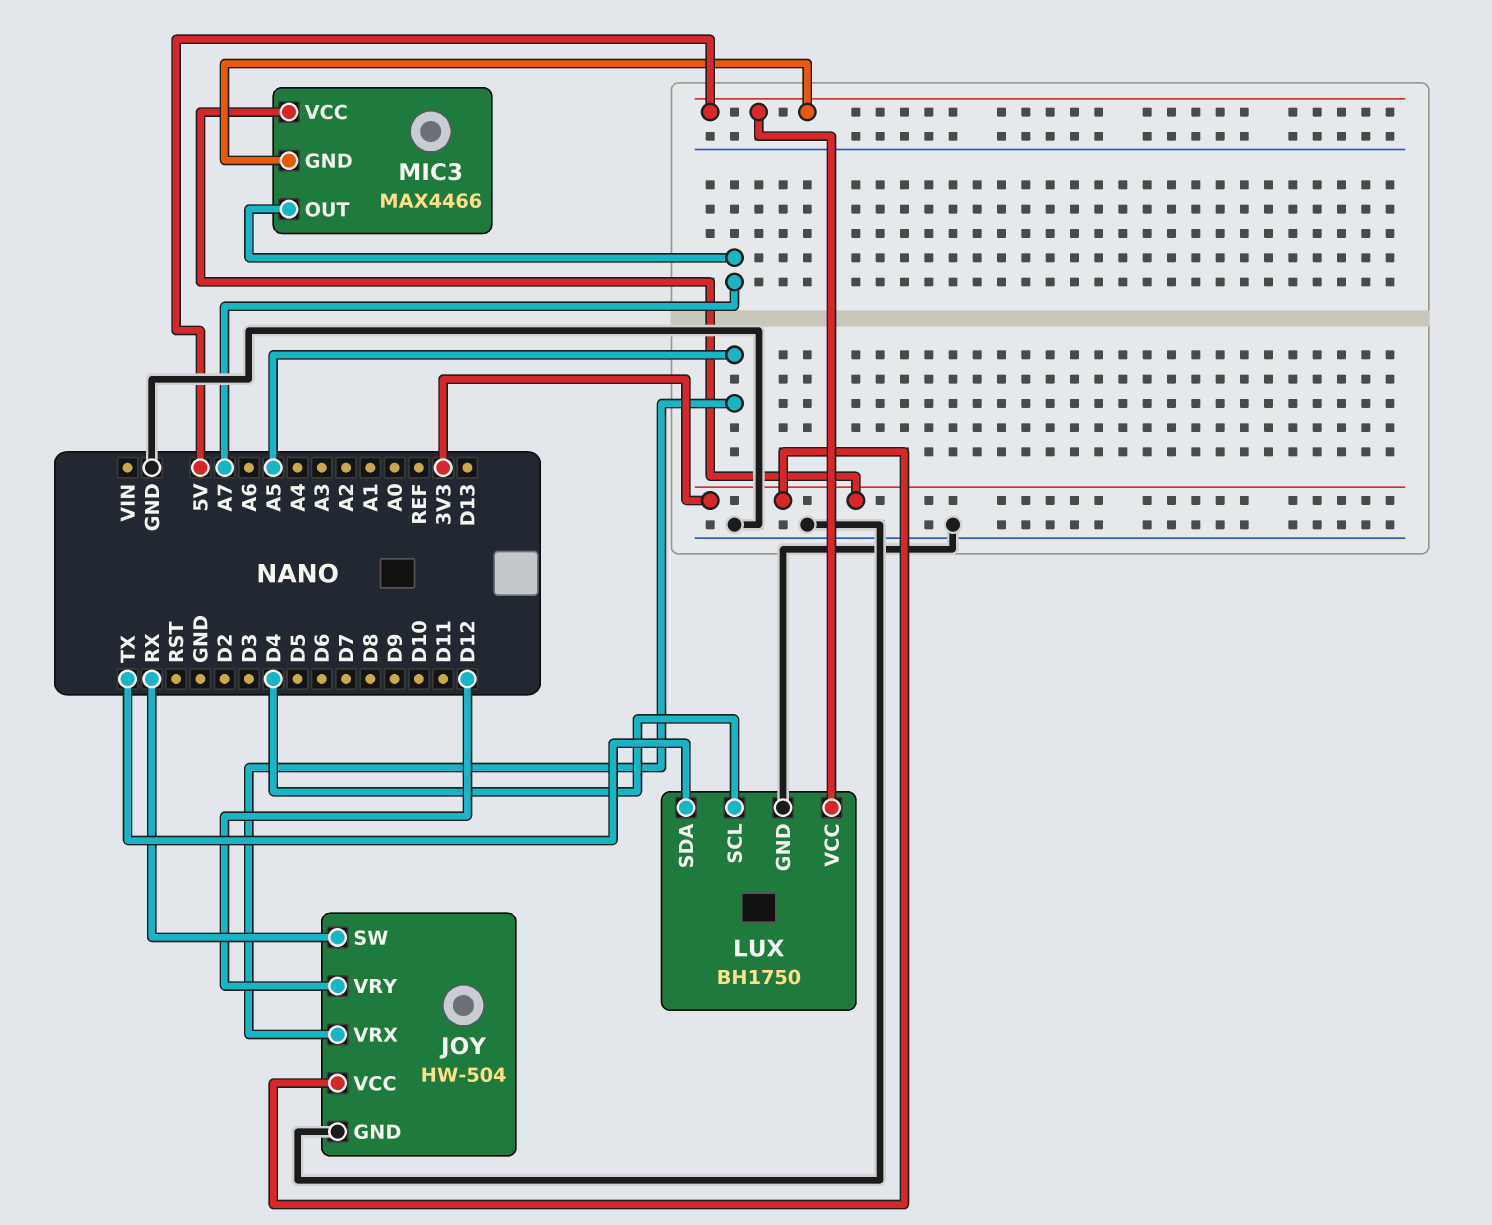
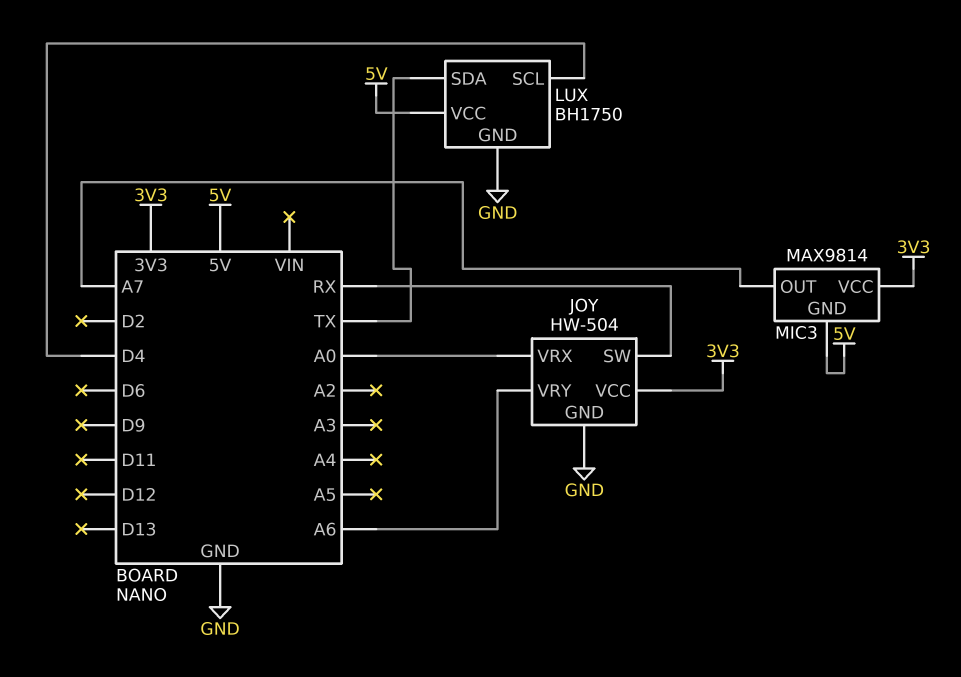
JOY pin VRX: A5 -> A0
JOY pin VRY: D12 -> A6
MIC3: MAX4466 -> MAX9814

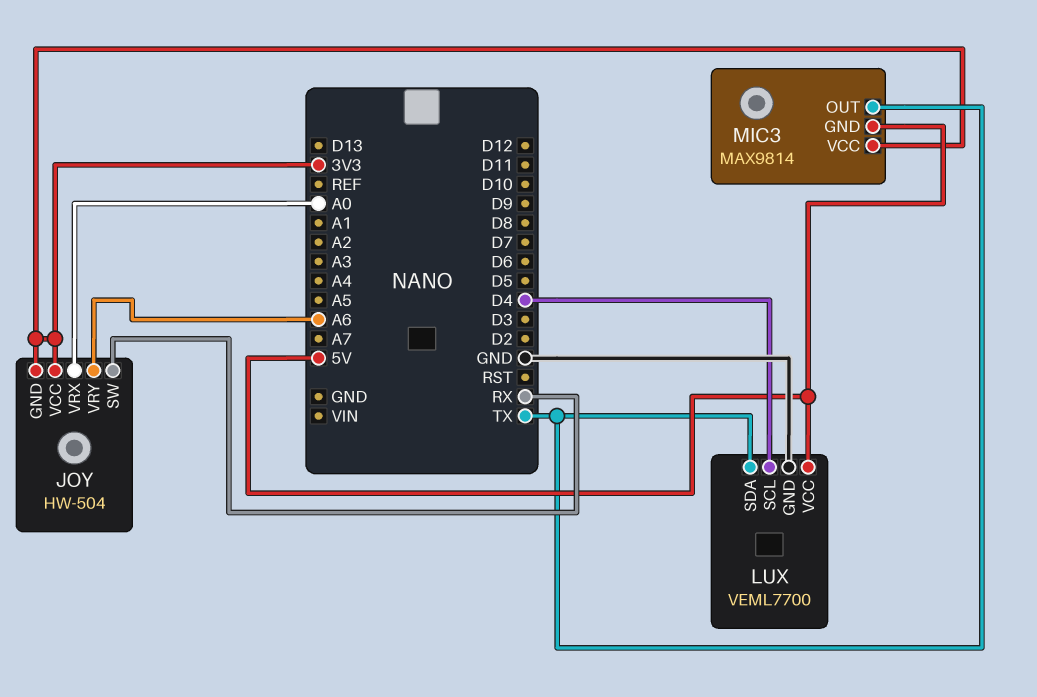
JOY pin GND: GND -> 3V3
LUX: BH1750 -> VEML7700
MIC3 pin OUT: A7 -> TX

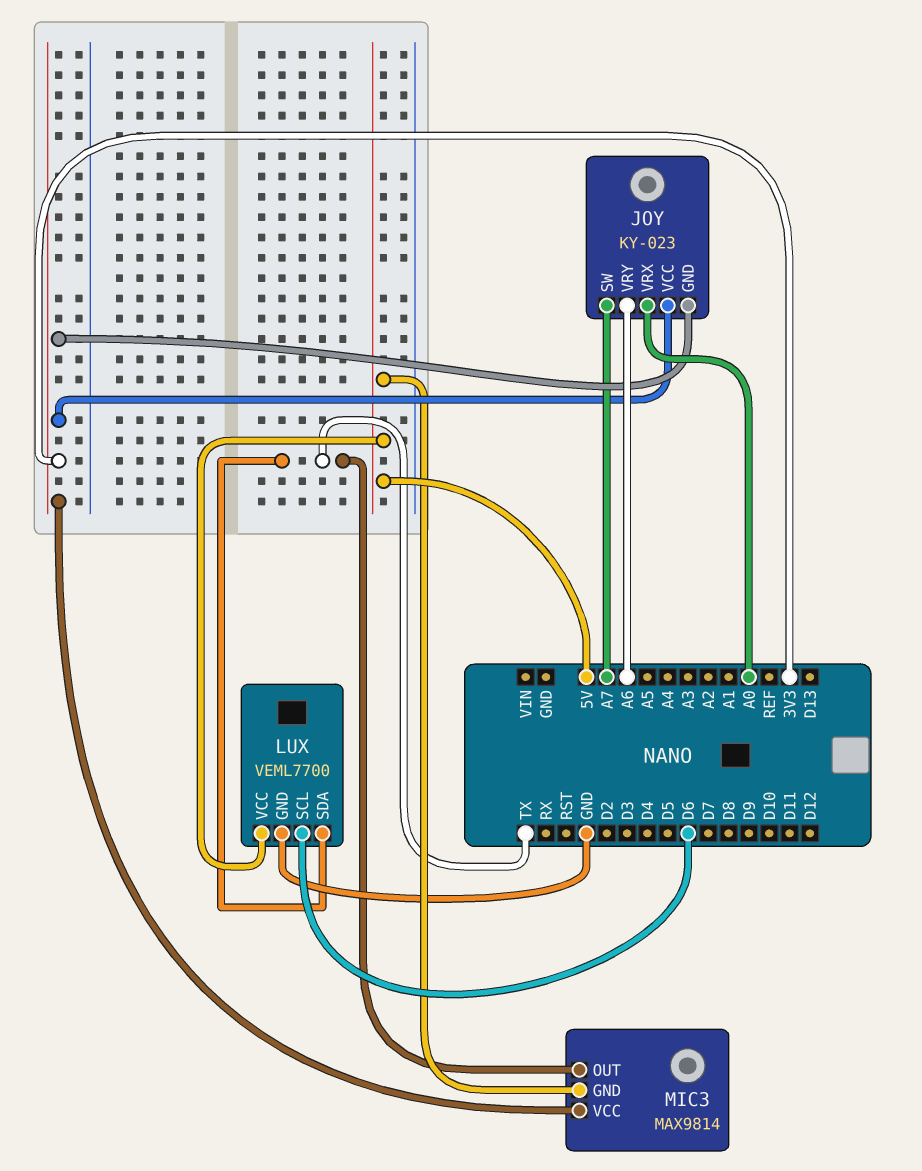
JOY: HW-504 -> KY-023
JOY pin SW: RX -> A7
LUX pin SCL: D4 -> D6

